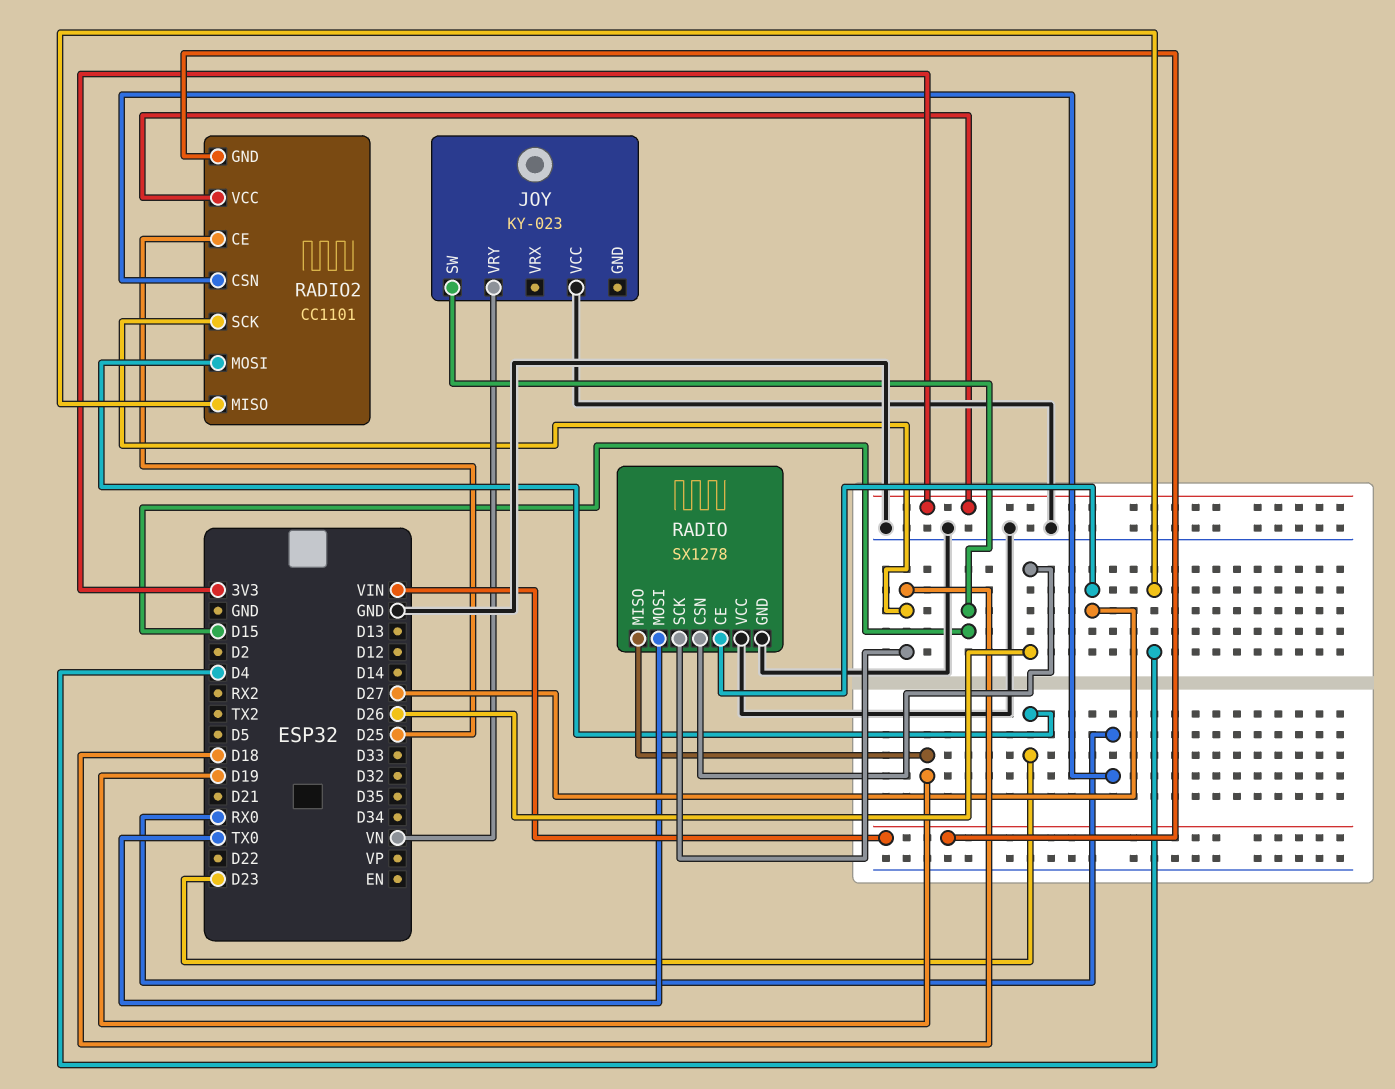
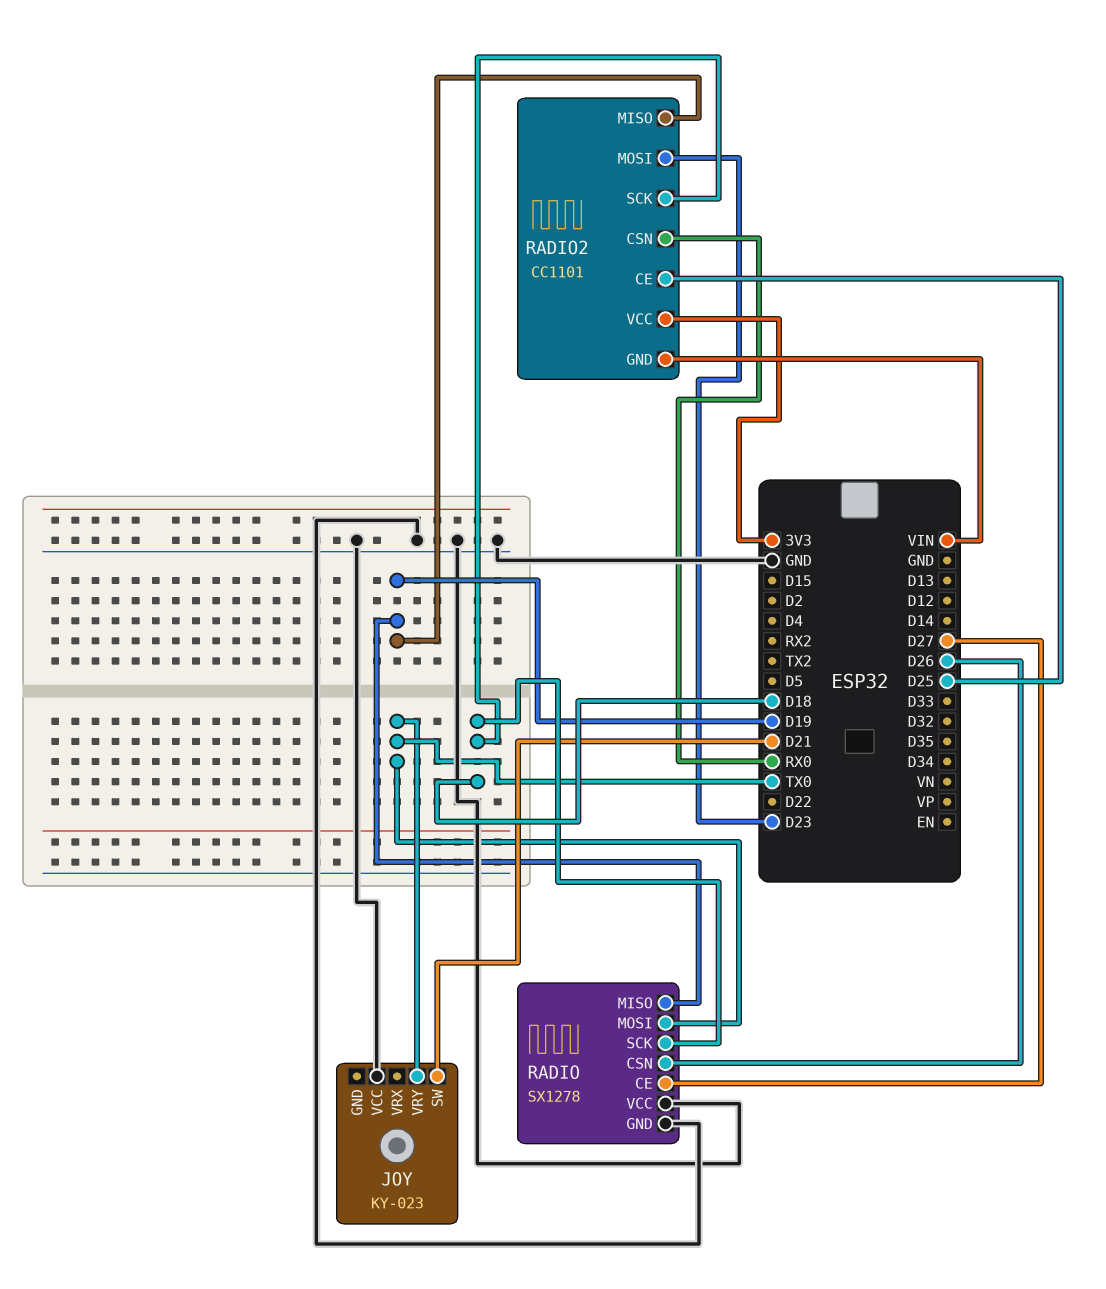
JOY pin SW: D15 -> D21
JOY pin VRY: VN -> TX0
RADIO2 pin MISO: D4 -> D19

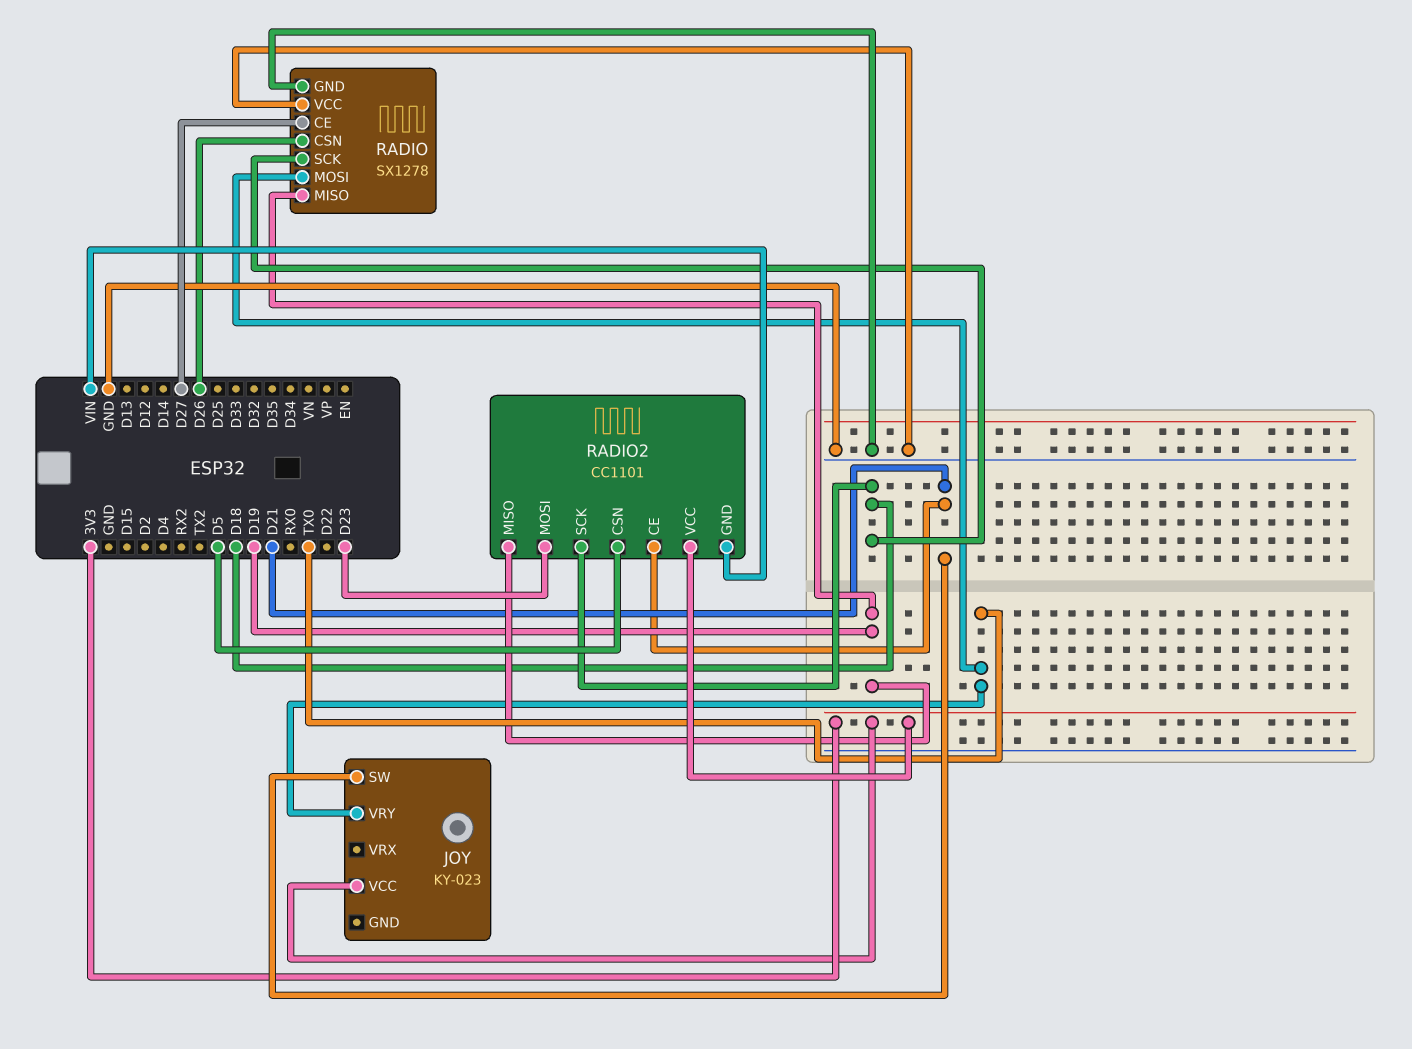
JOY pin VCC: GND -> 3V3
RADIO2 pin CE: D25 -> D21
RADIO2 pin CSN: RX0 -> D5

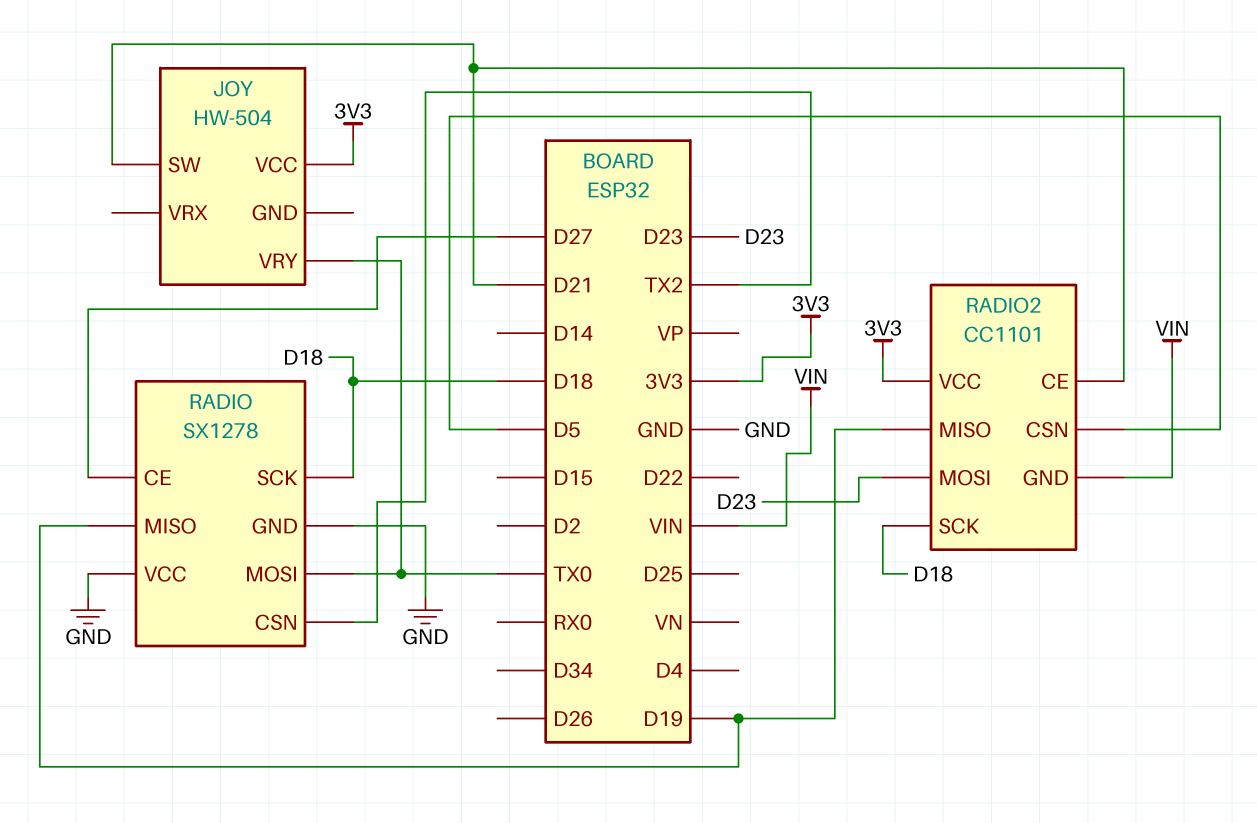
JOY: KY-023 -> HW-504
RADIO pin CSN: D26 -> TX2

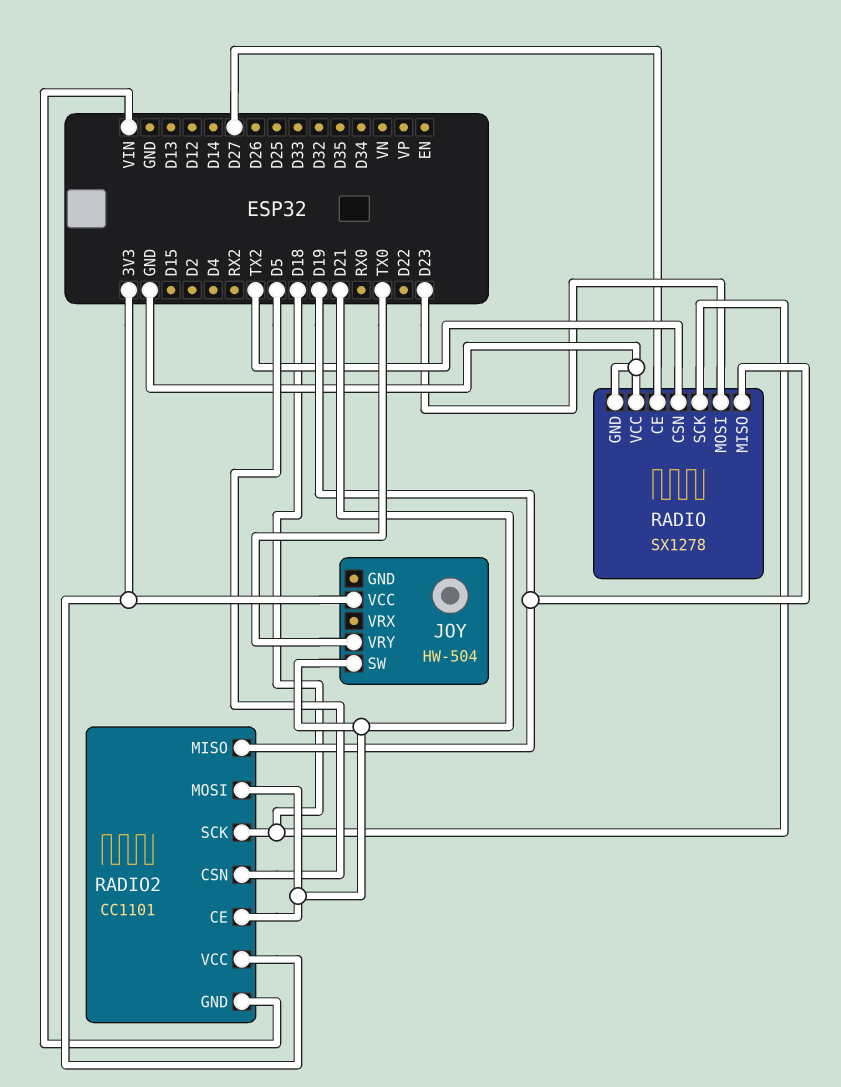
RADIO pin MOSI: TX0 -> D23
RADIO2 pin MOSI: D23 -> D21

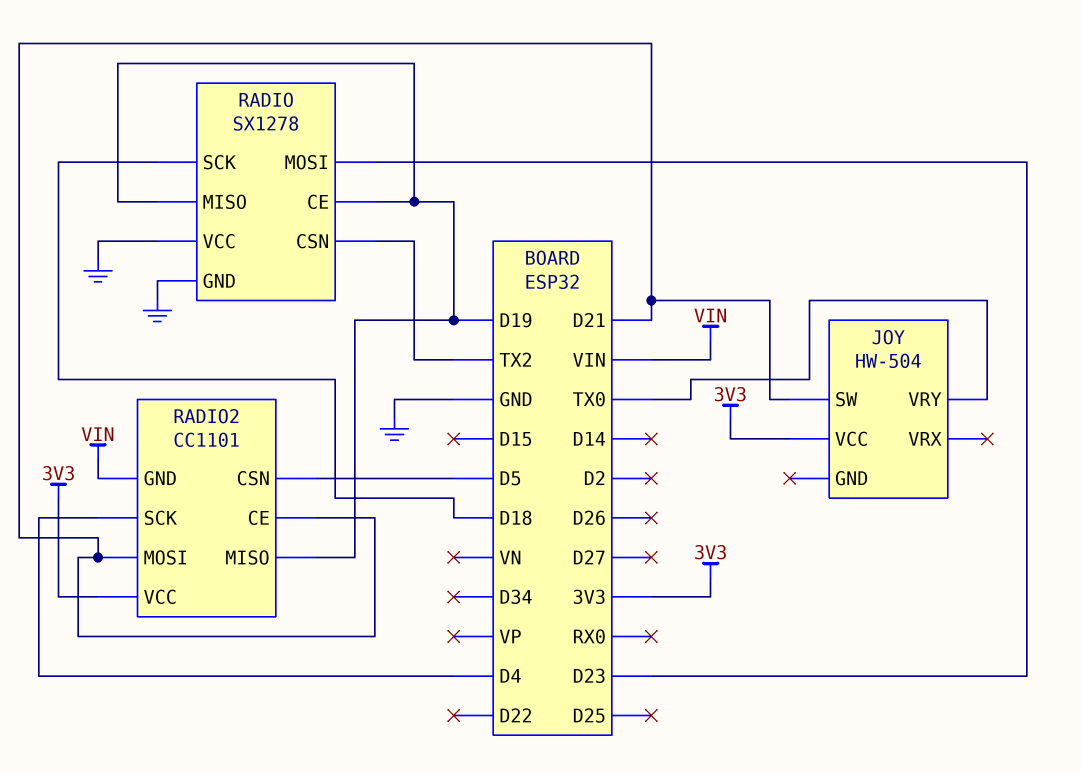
RADIO pin CE: D27 -> D19
RADIO2 pin SCK: D18 -> D4

